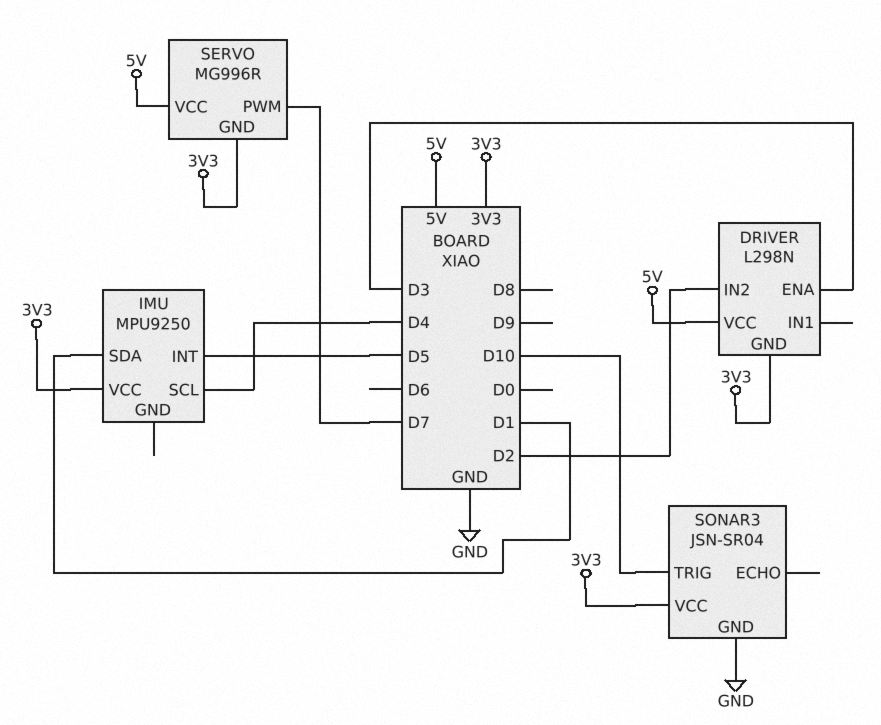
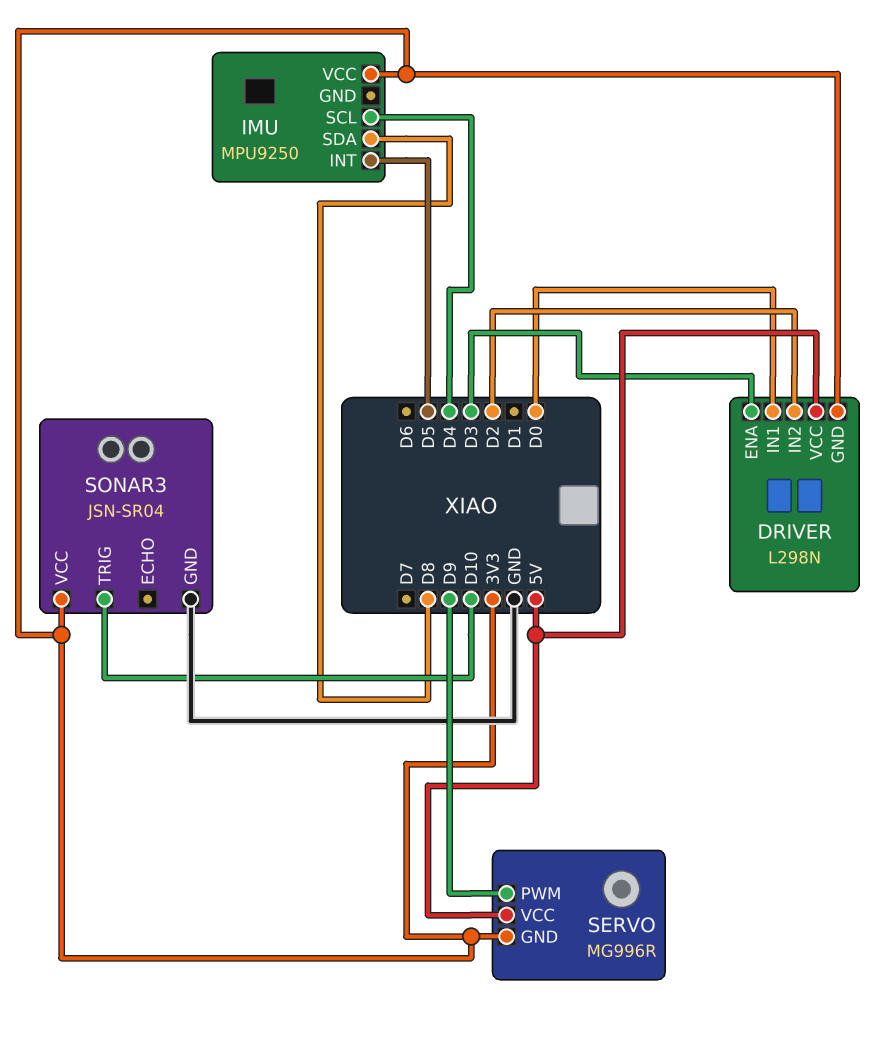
DRIVER pin IN1: none -> D0
IMU pin SDA: D1 -> D8
SERVO pin PWM: D7 -> D9

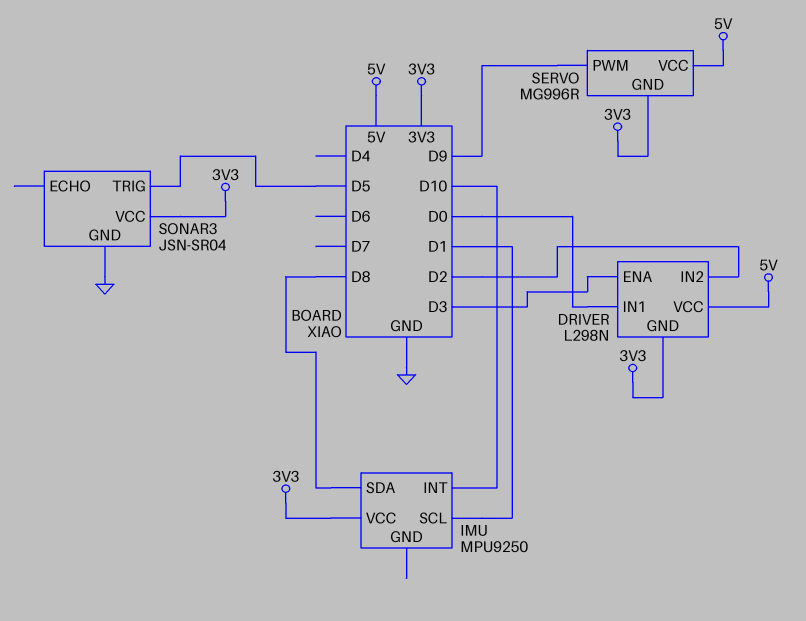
IMU pin INT: D5 -> D10
IMU pin SCL: D4 -> D1
SONAR3 pin TRIG: D10 -> D5

